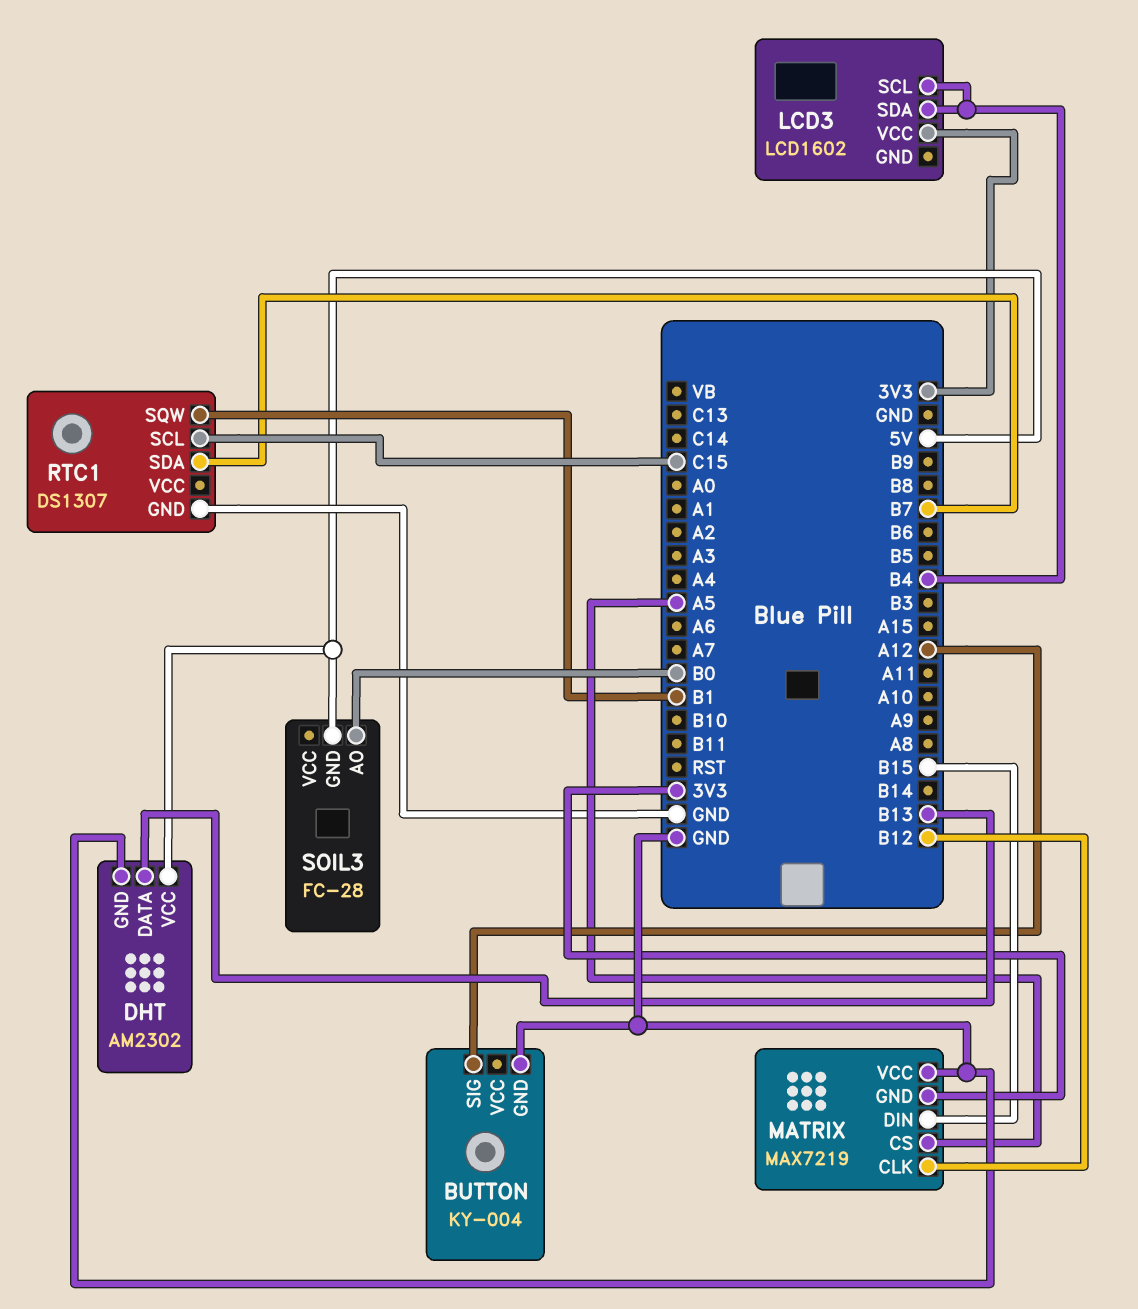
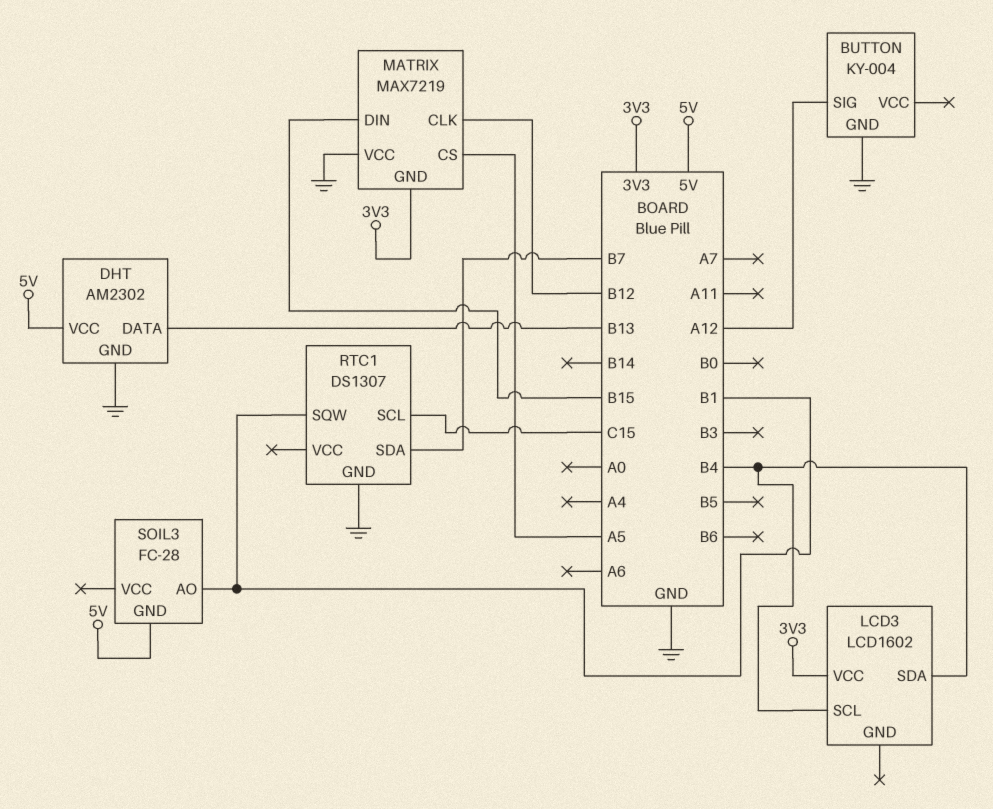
SOIL3 pin AO: B0 -> B1

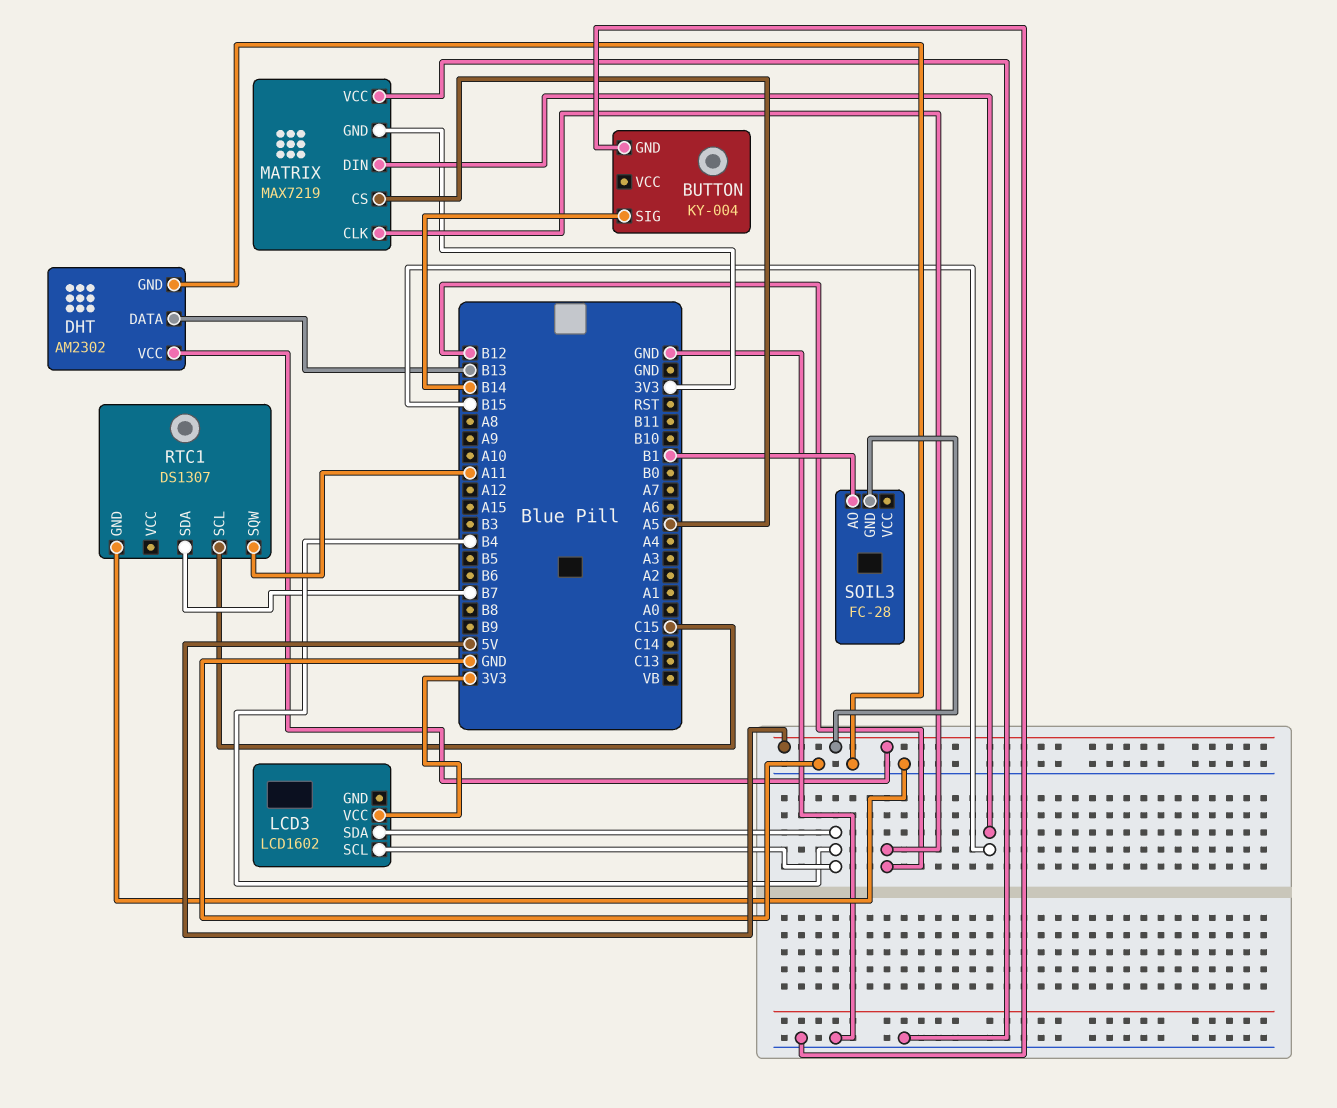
BUTTON pin SIG: A12 -> B14
RTC1 pin SQW: B1 -> A11

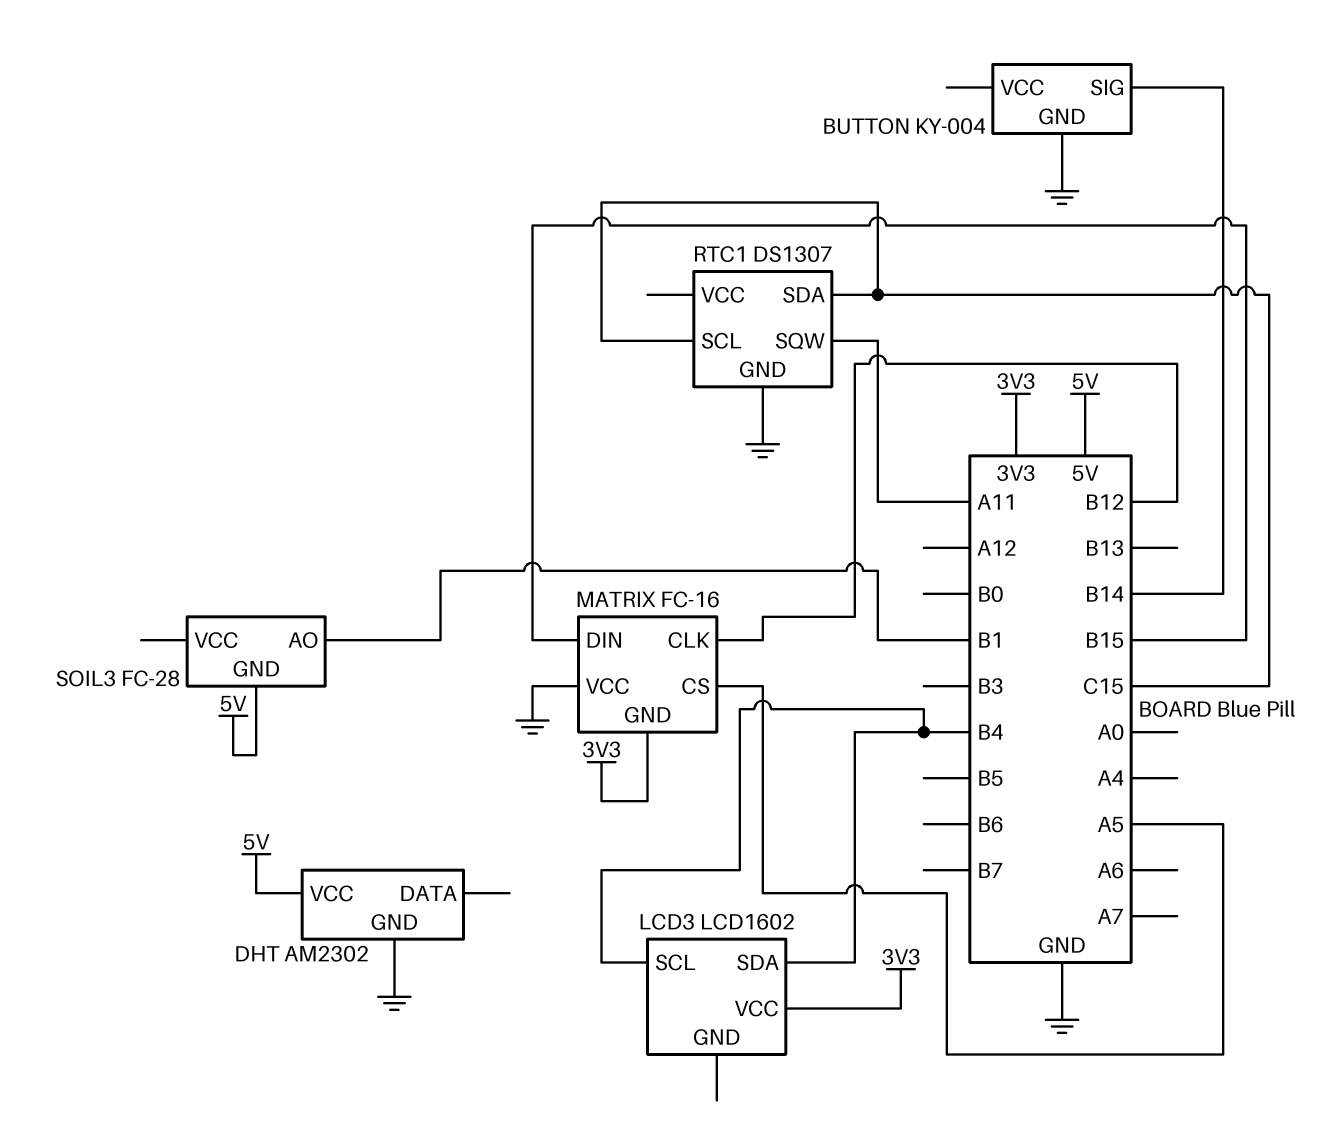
DHT pin DATA: B13 -> none
MATRIX: MAX7219 -> FC-16
RTC1 pin SDA: B7 -> C15

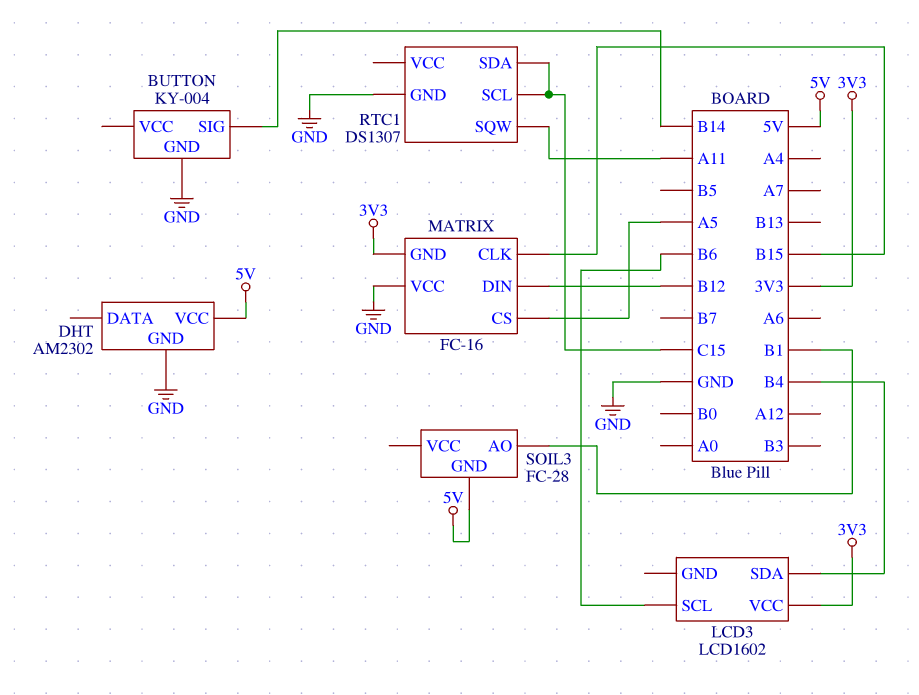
LCD3 pin SCL: B4 -> B6
MATRIX pin CLK: B12 -> B15
MATRIX pin DIN: B15 -> B12

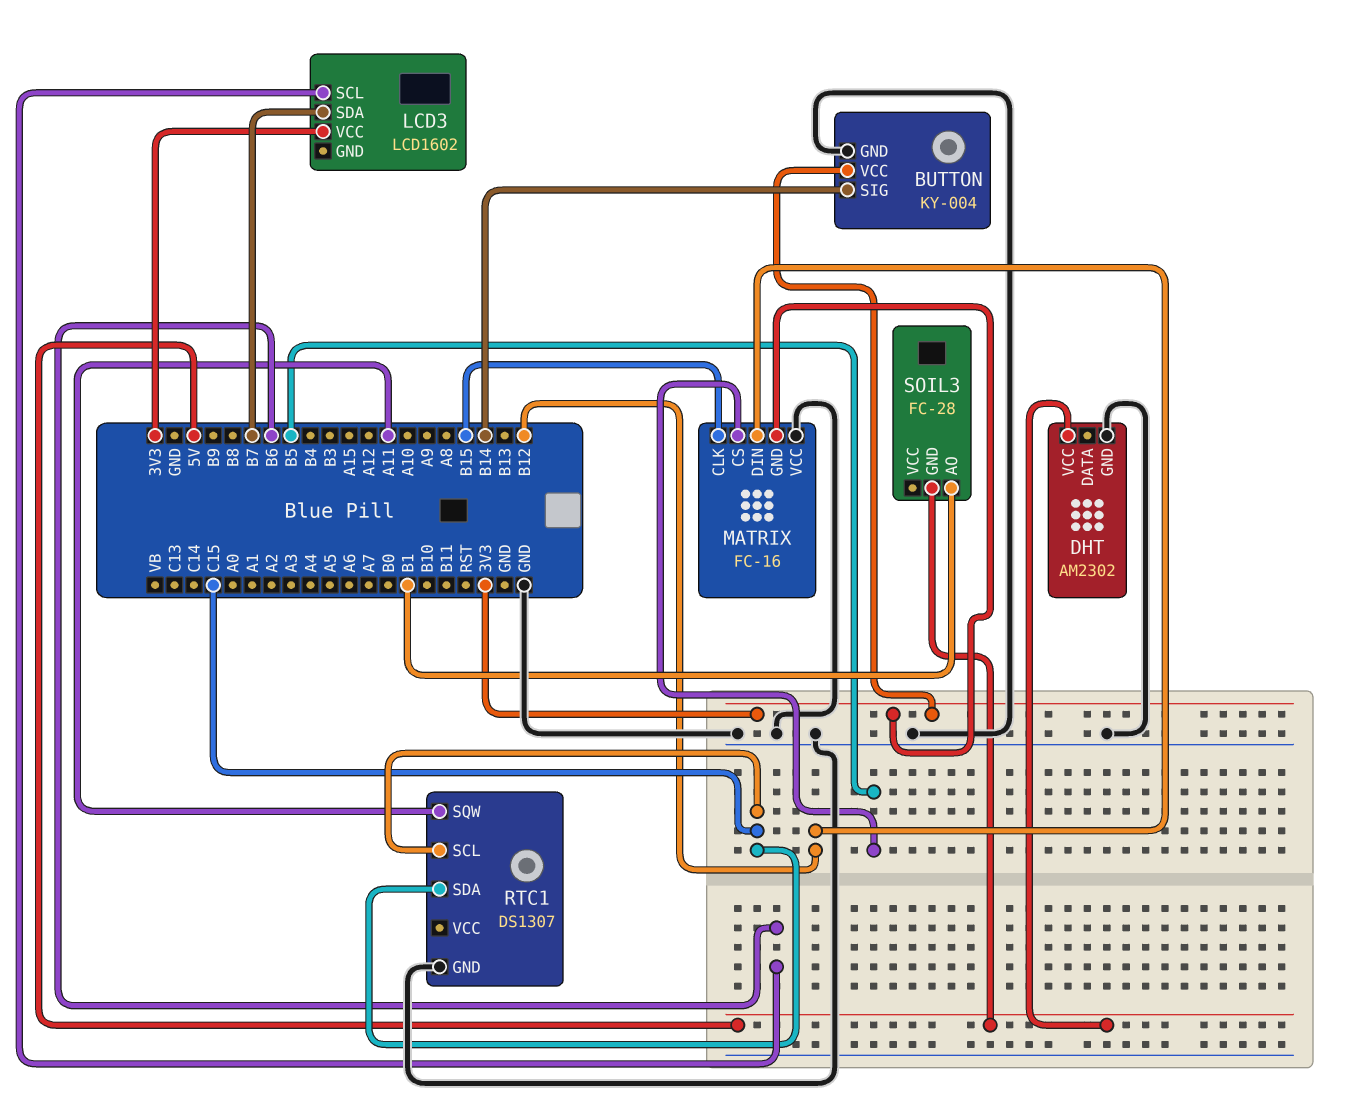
BUTTON pin VCC: none -> 3V3
LCD3 pin SDA: B4 -> B7
MATRIX pin CS: A5 -> B5

